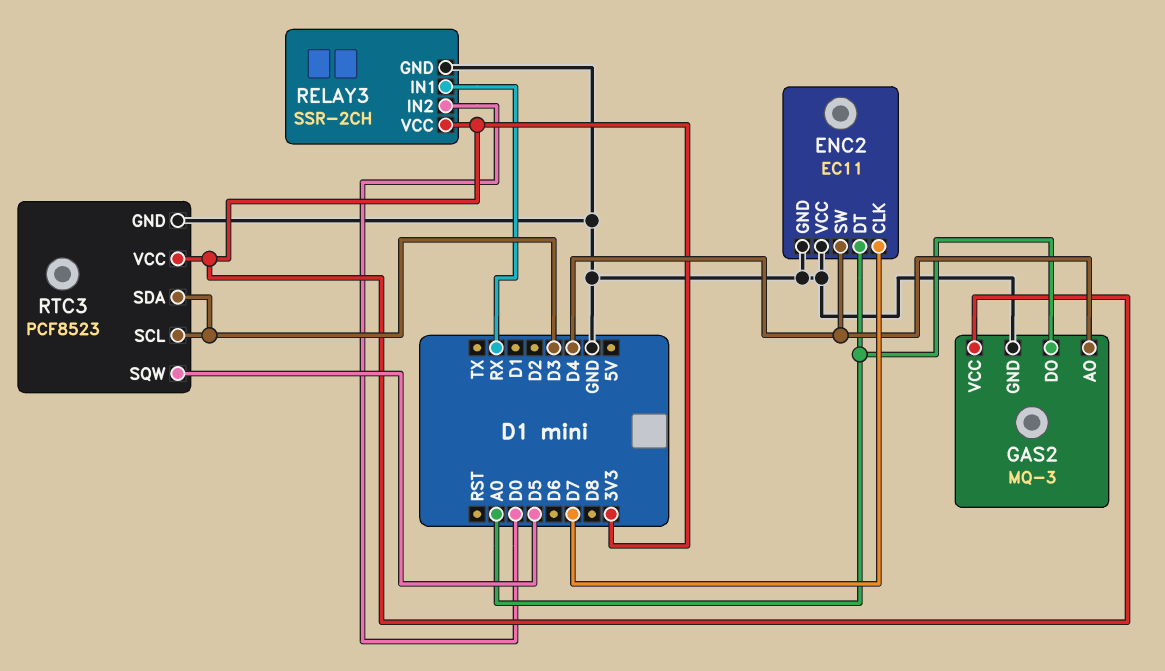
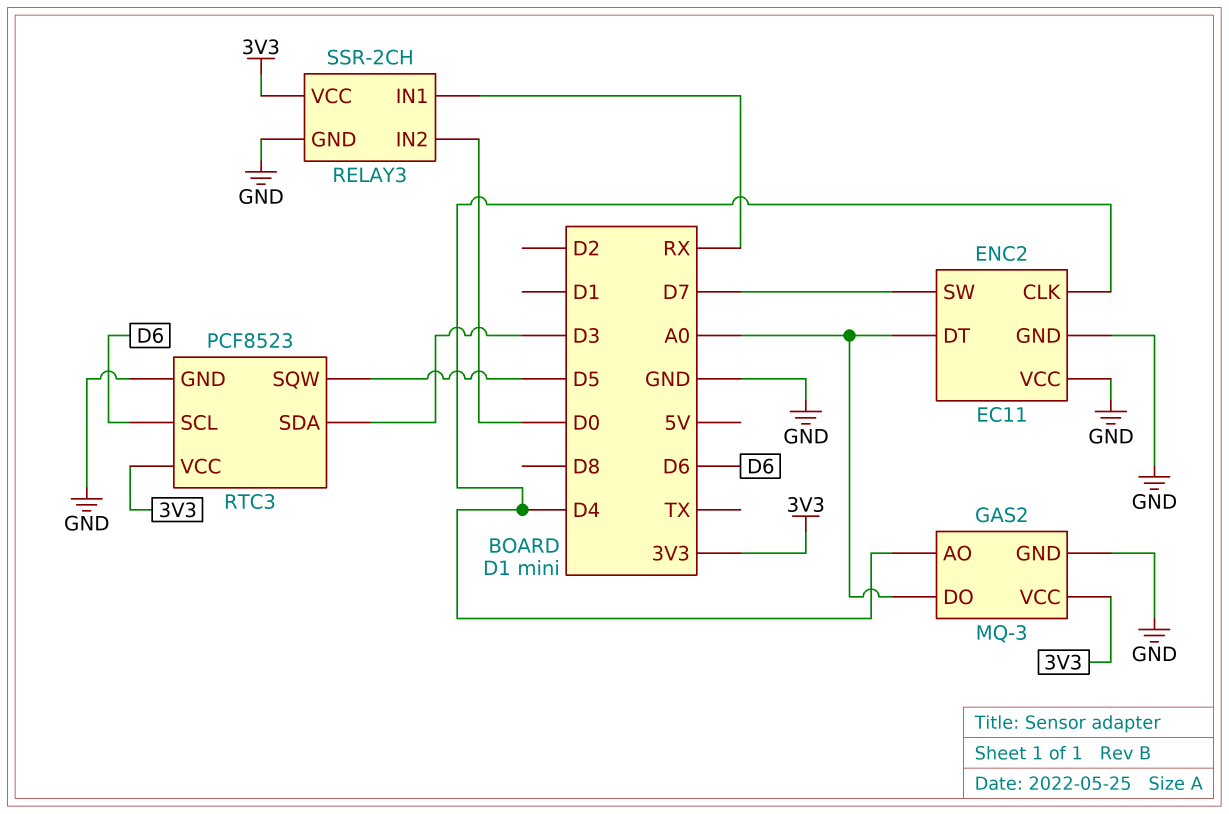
ENC2 pin CLK: D7 -> D4
ENC2 pin SW: D4 -> D7
RTC3 pin SCL: D3 -> D6

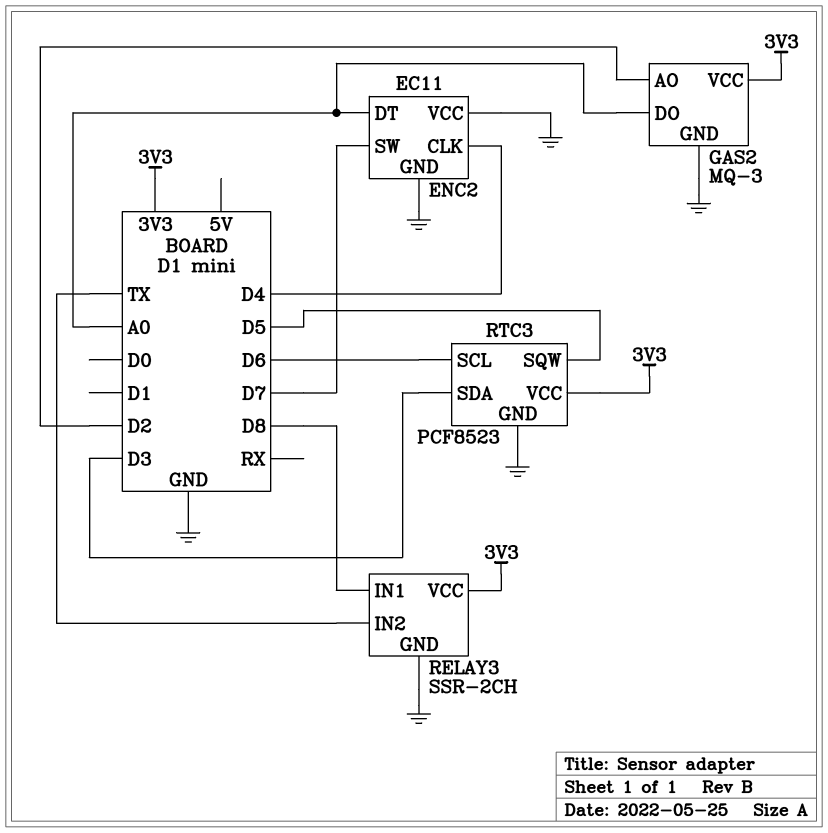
GAS2 pin AO: D4 -> D2
RELAY3 pin IN1: RX -> D8
RELAY3 pin IN2: D0 -> TX

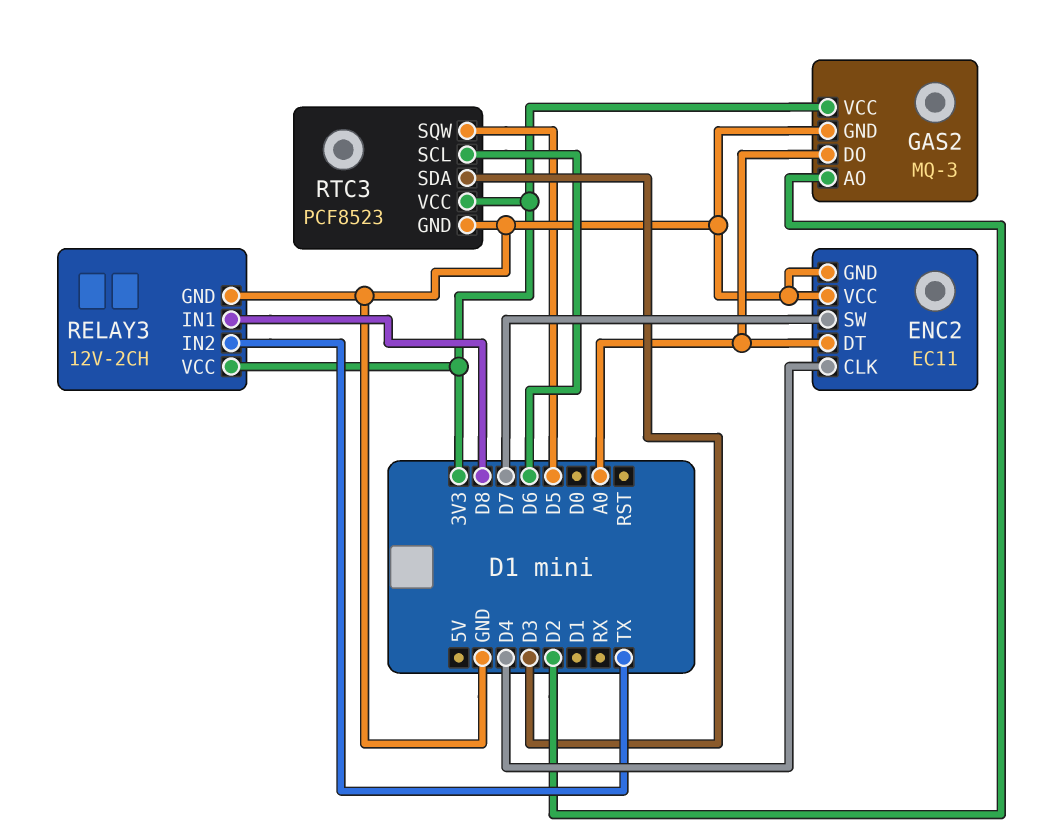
RELAY3: SSR-2CH -> 12V-2CH

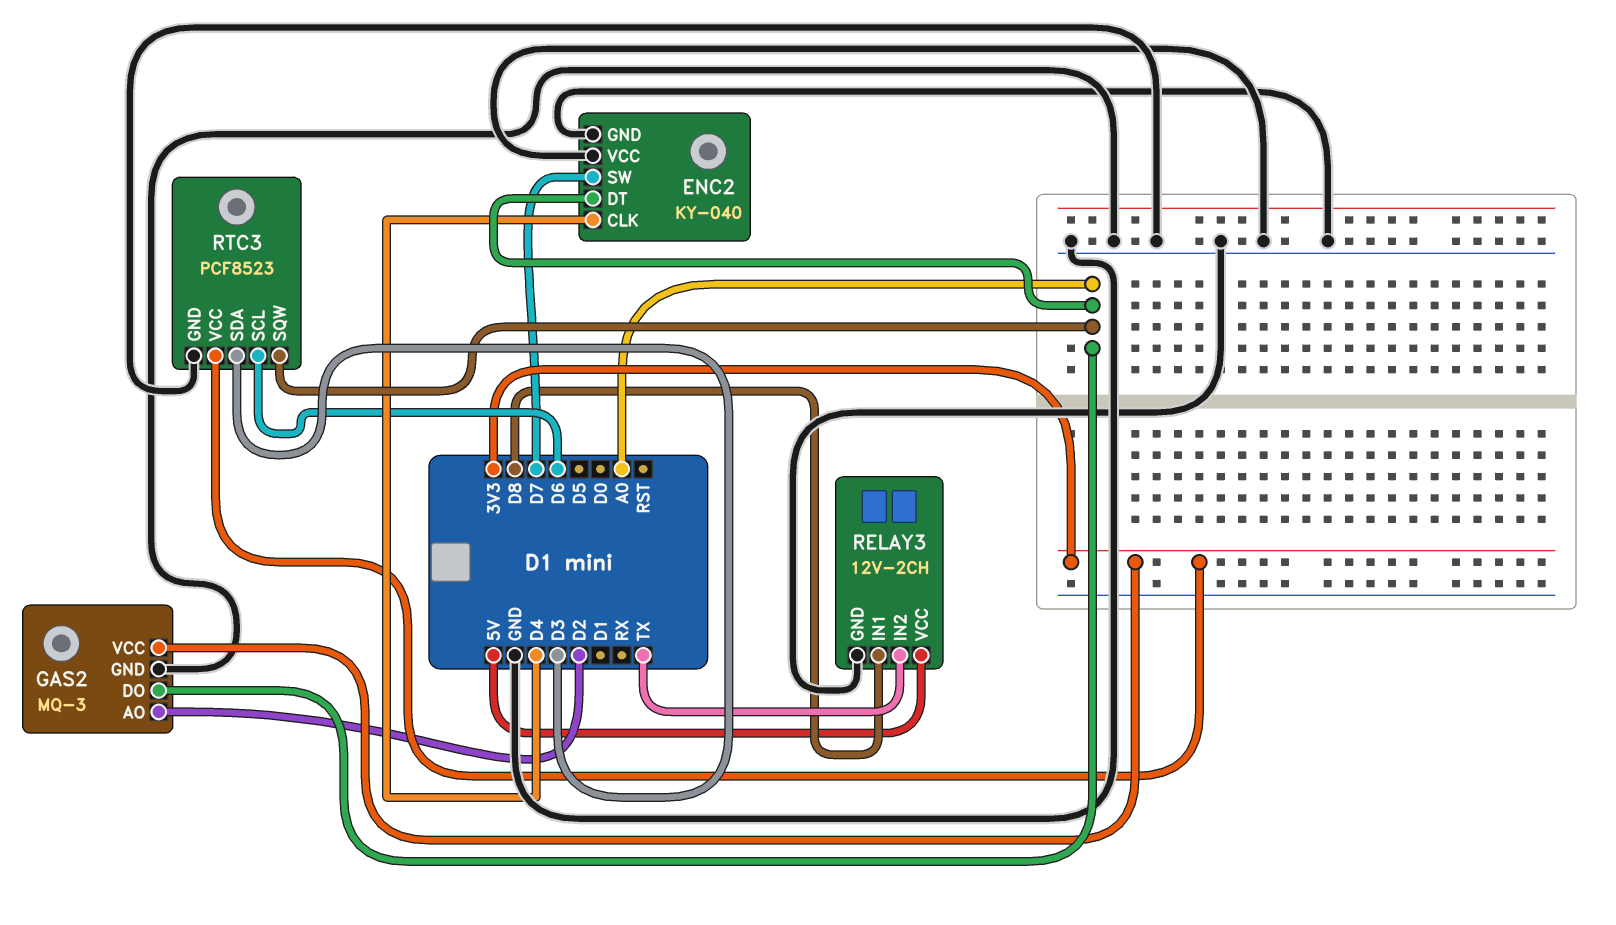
ENC2: EC11 -> KY-040
RELAY3 pin VCC: 3V3 -> 5V
RTC3 pin SQW: D5 -> A0

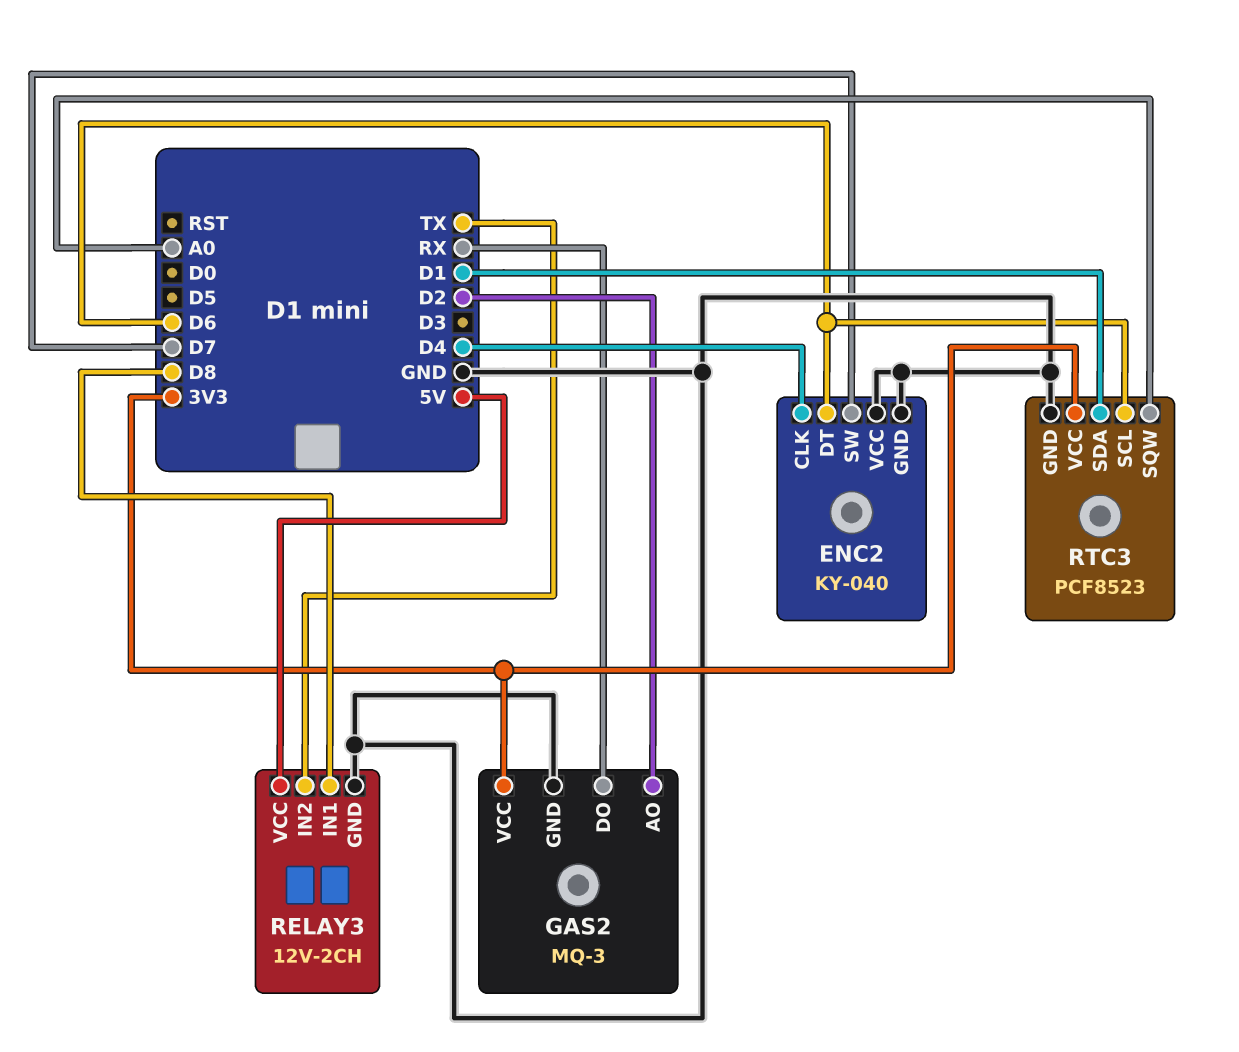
ENC2 pin DT: A0 -> D6
GAS2 pin DO: A0 -> RX
RTC3 pin SDA: D3 -> D1

